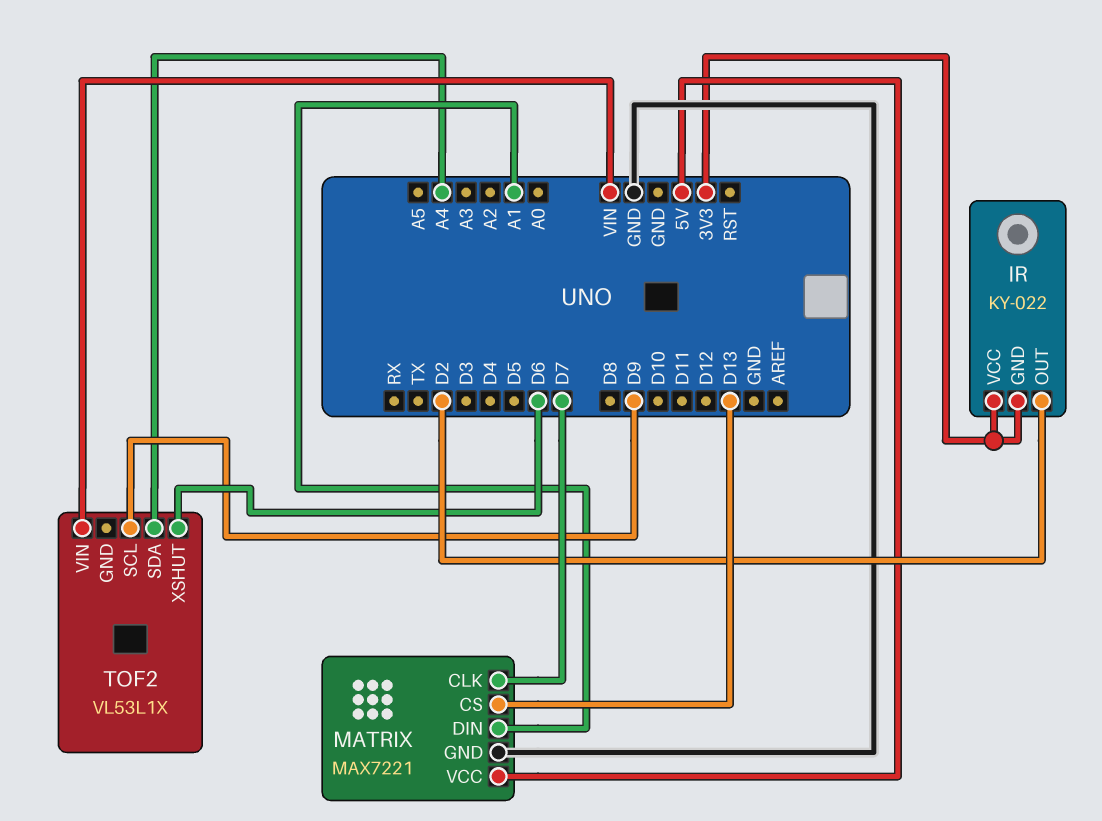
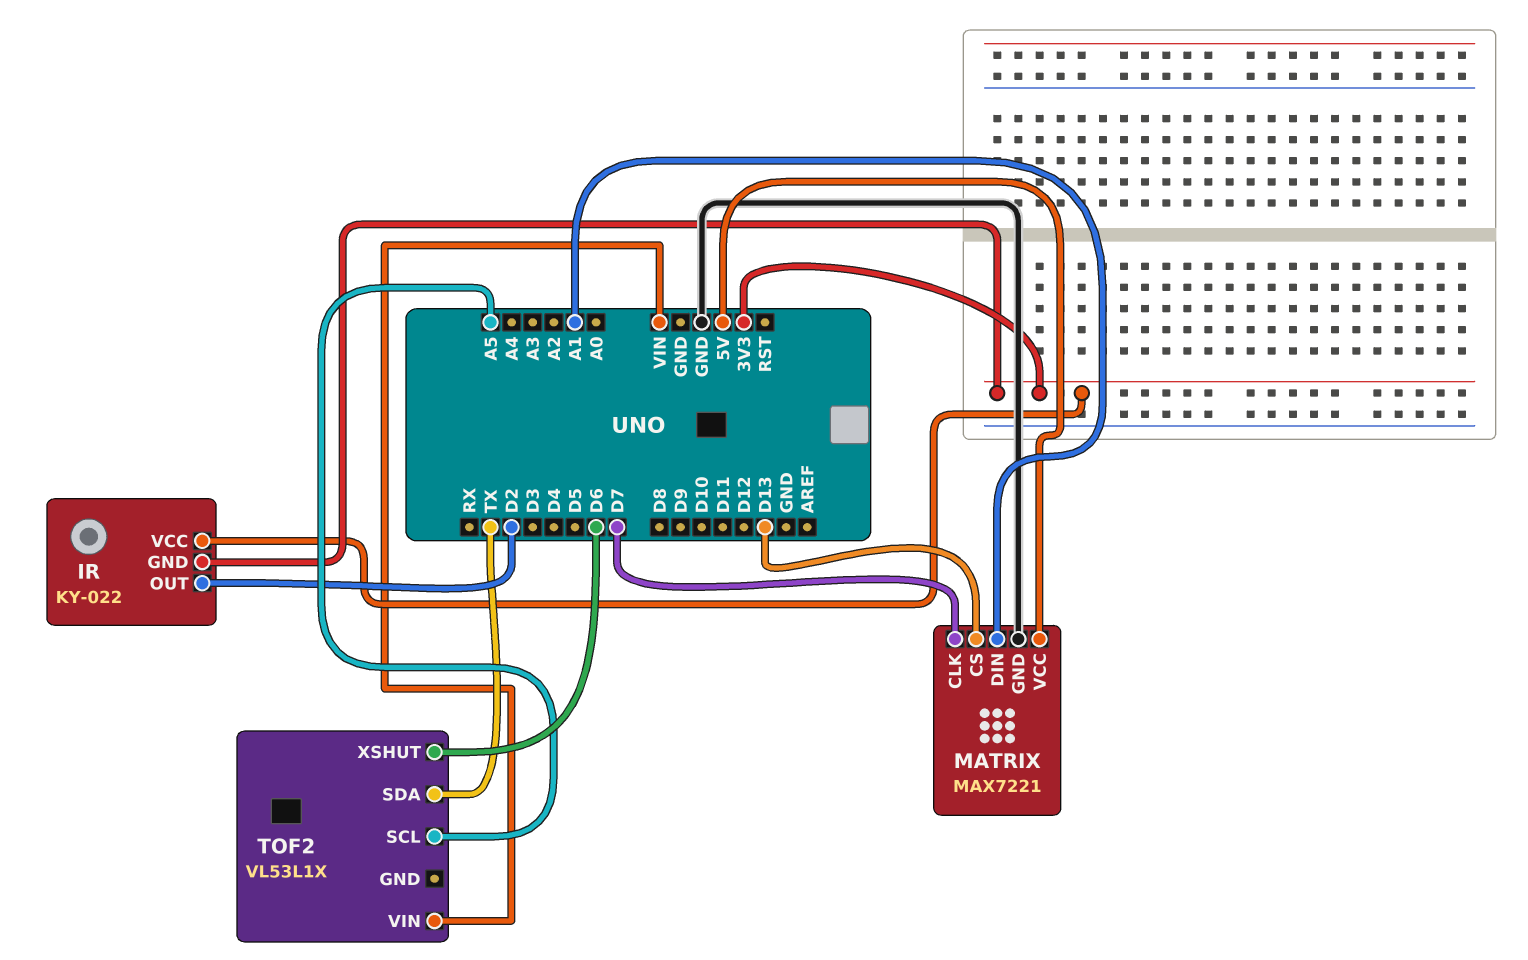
TOF2 pin SCL: D9 -> A5
TOF2 pin SDA: A4 -> TX

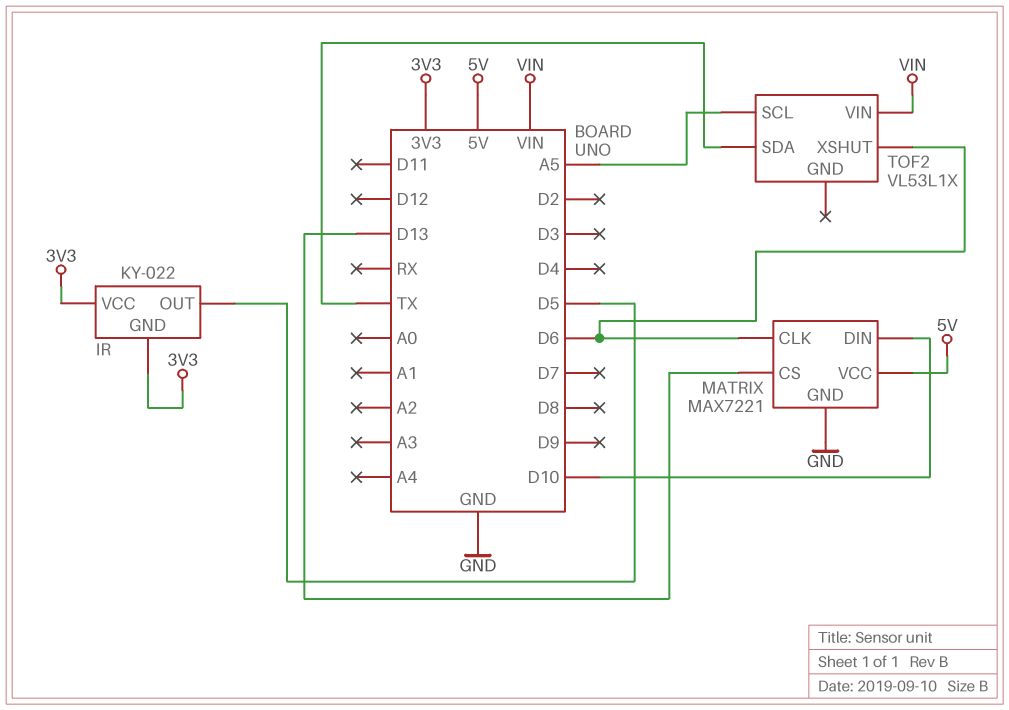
IR pin OUT: D2 -> D5
MATRIX pin CLK: D7 -> D6
MATRIX pin DIN: A1 -> D10

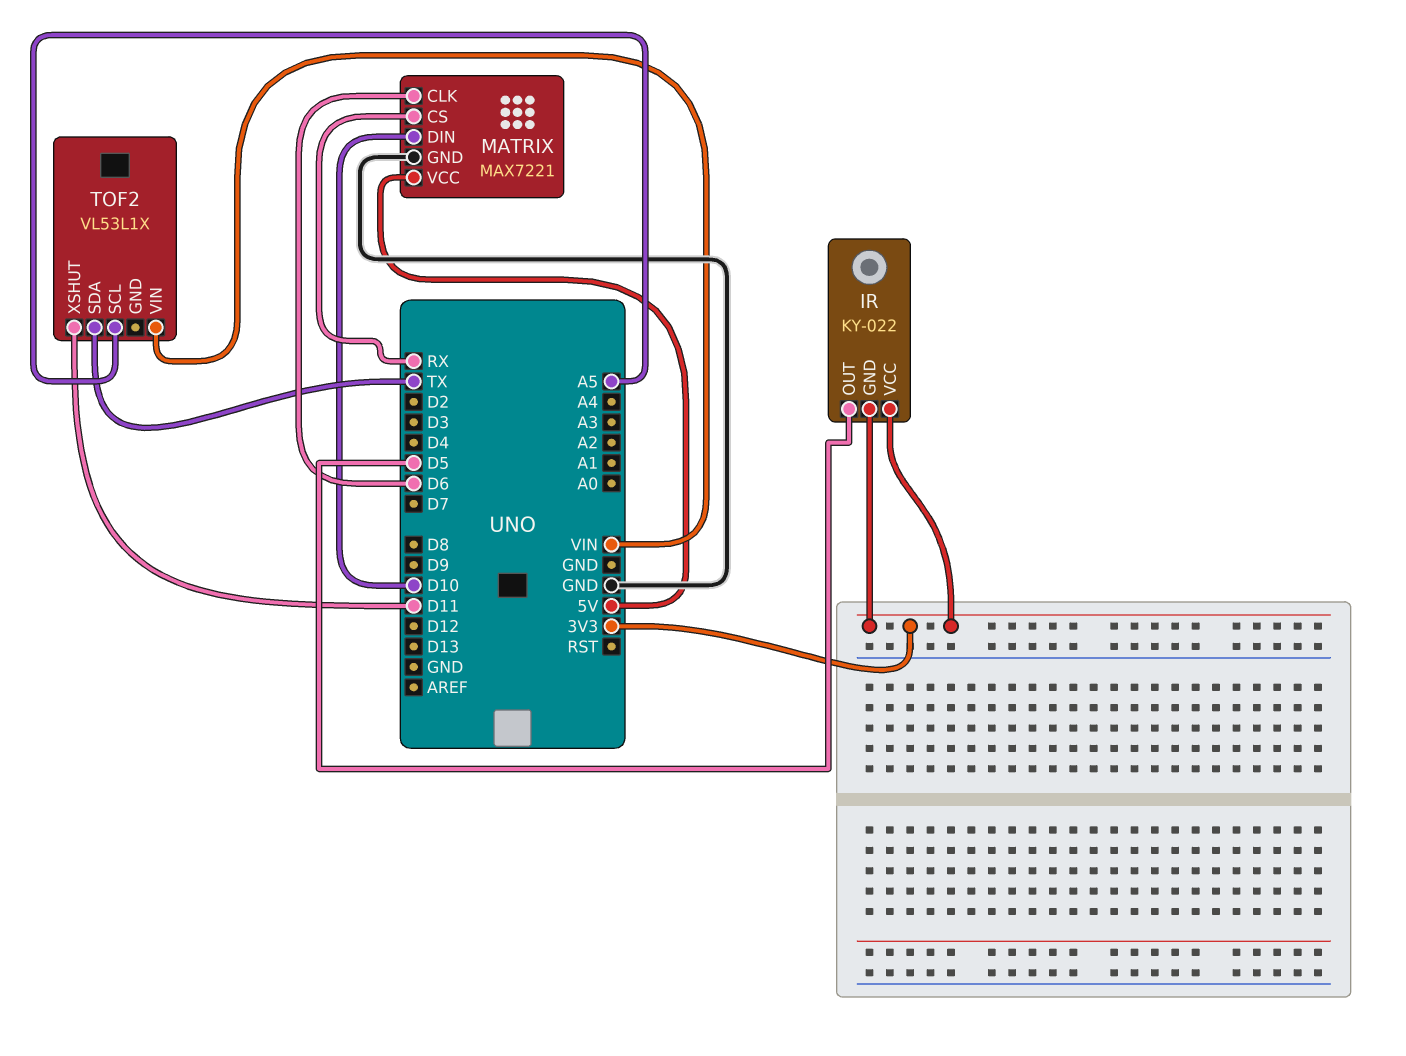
MATRIX pin CS: D13 -> RX
TOF2 pin XSHUT: D6 -> D11

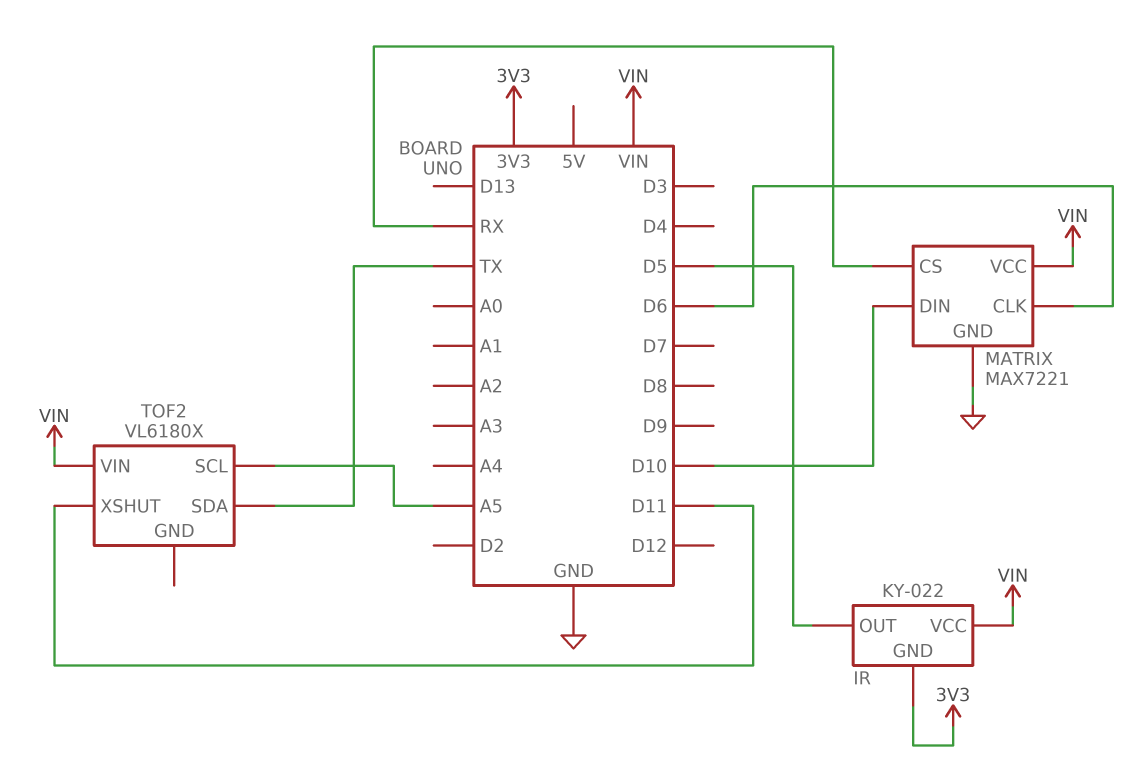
IR pin VCC: 3V3 -> VIN
MATRIX pin VCC: 5V -> VIN
TOF2: VL53L1X -> VL6180X

